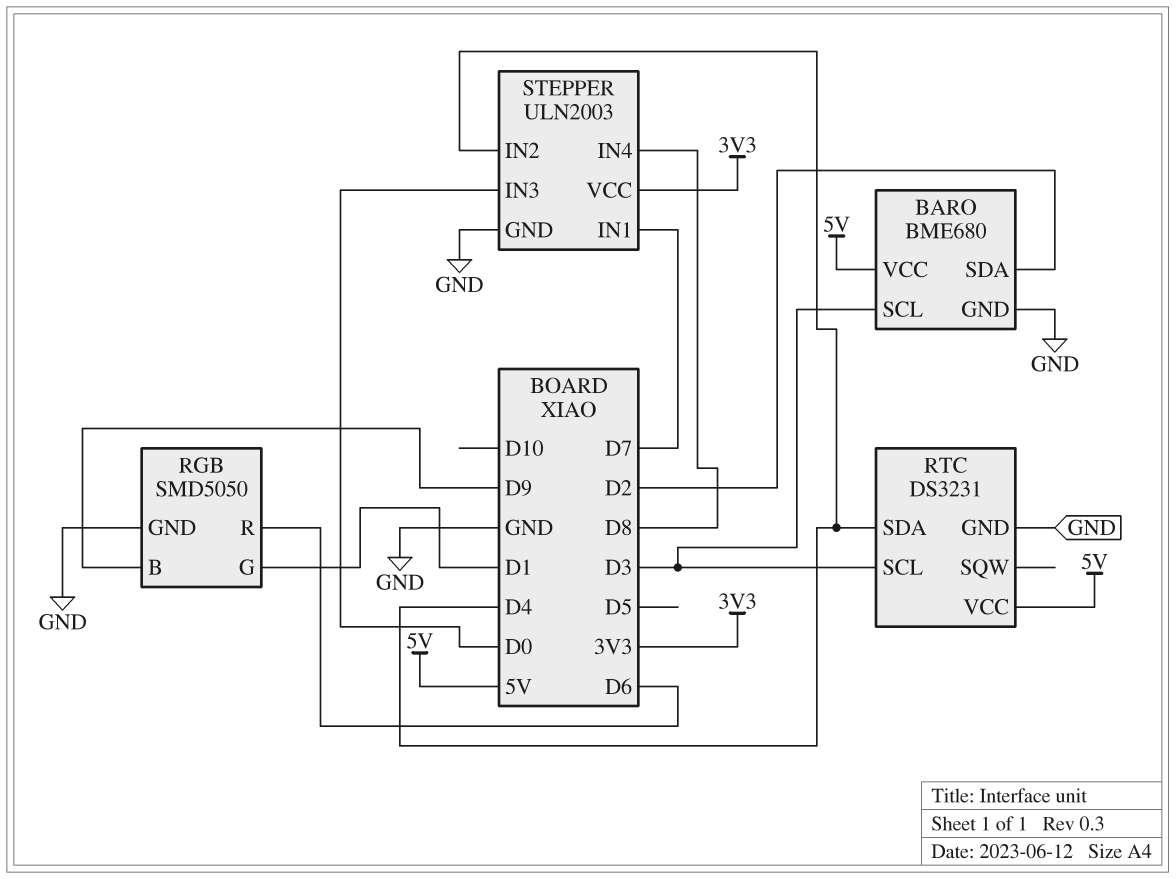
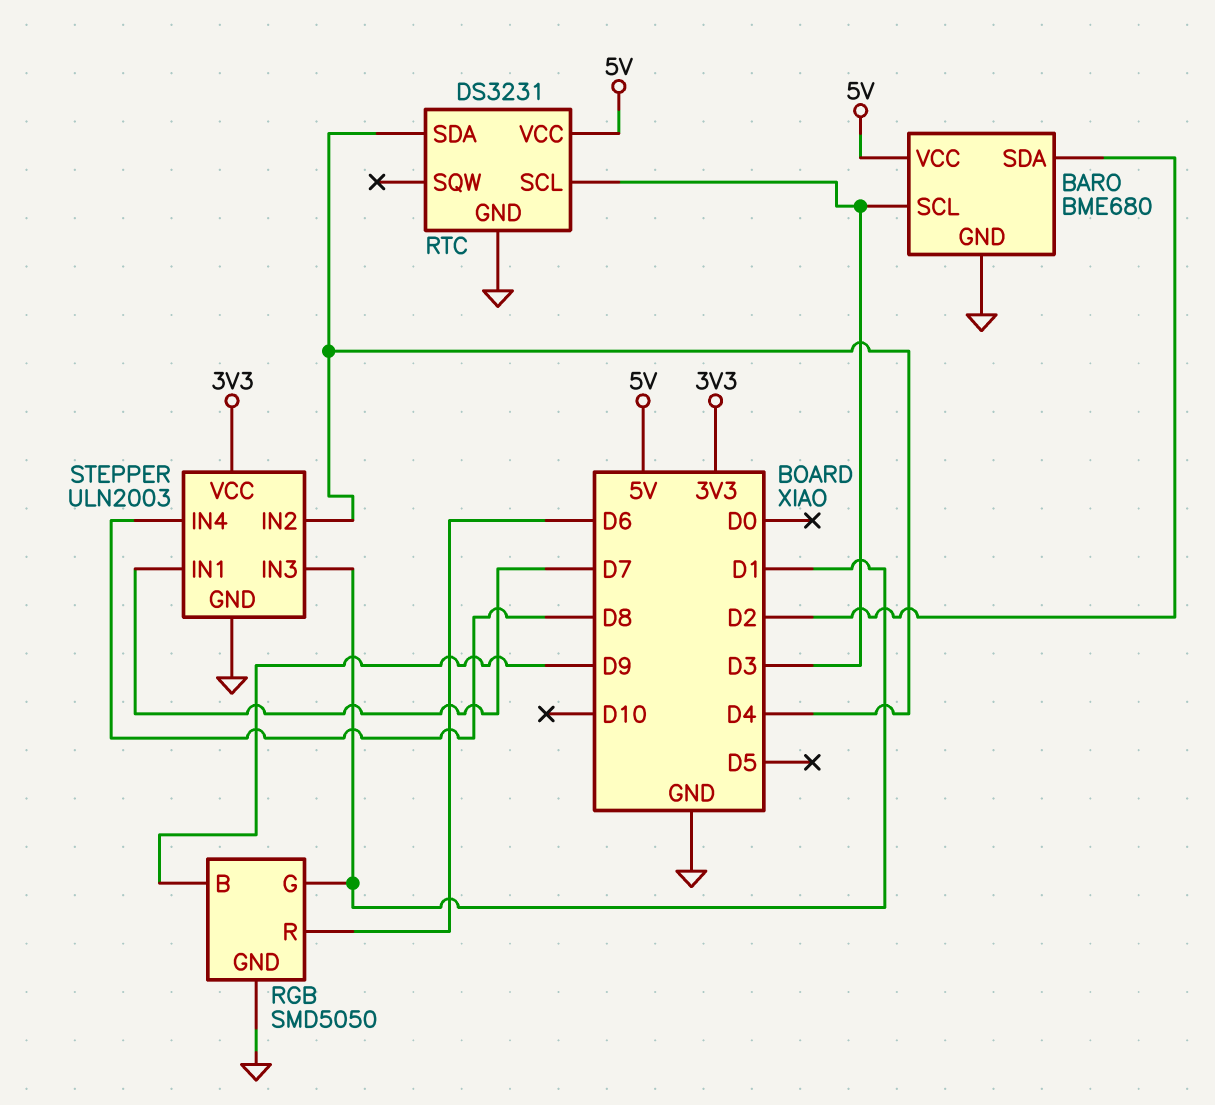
STEPPER pin IN3: D0 -> D1

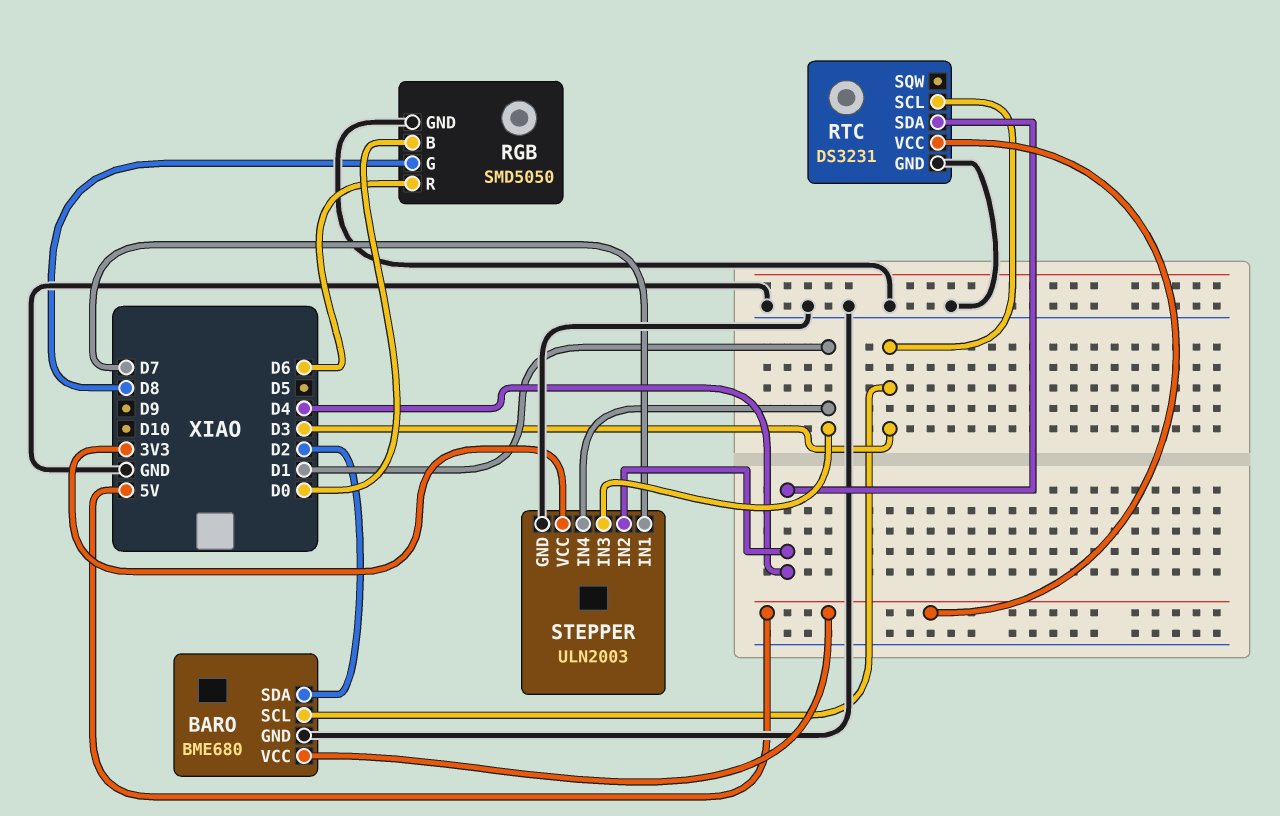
RGB pin B: D9 -> D0
RGB pin G: D1 -> D8
STEPPER pin IN4: D8 -> D1

